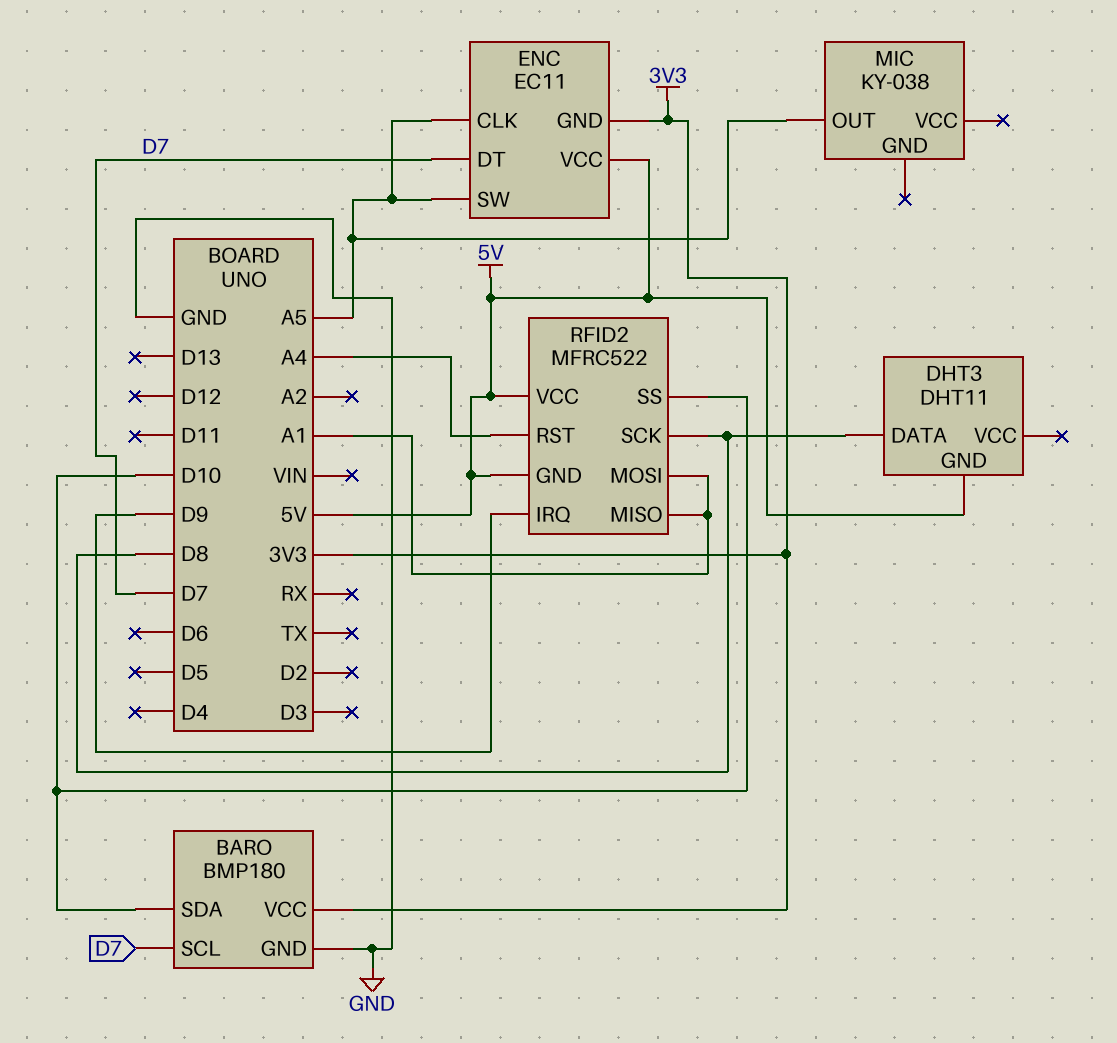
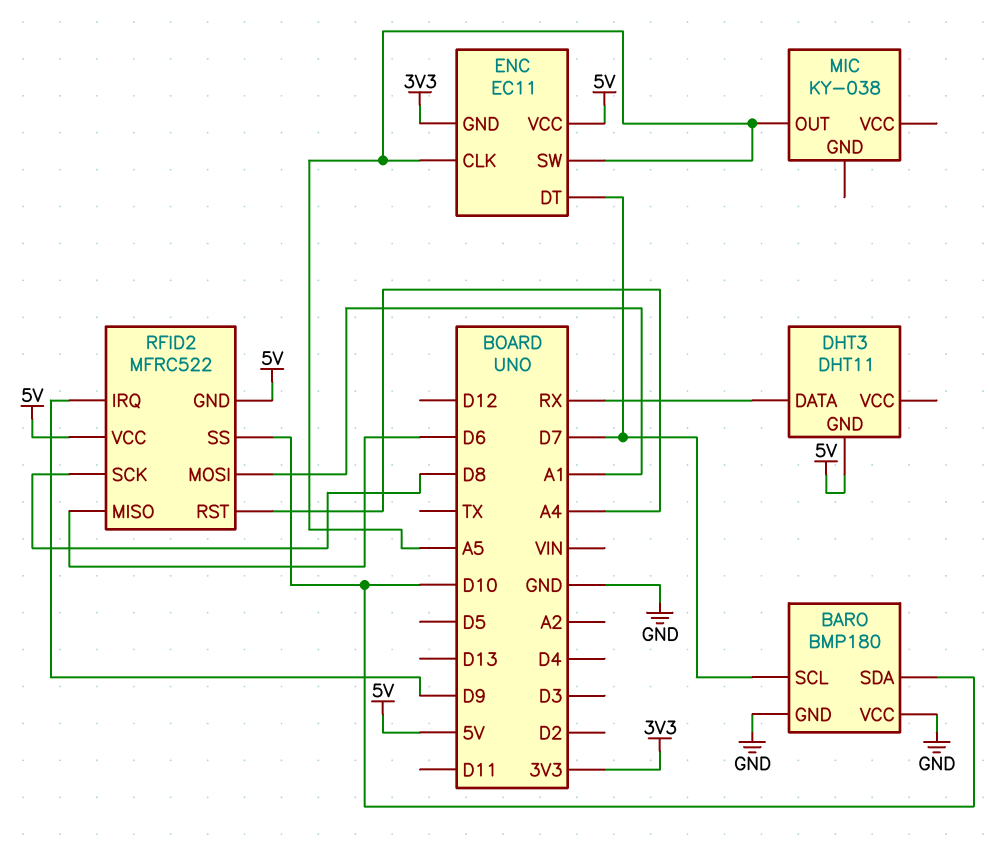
BARO pin VCC: 3V3 -> GND
DHT3 pin DATA: D8 -> RX
RFID2 pin MISO: A1 -> D6

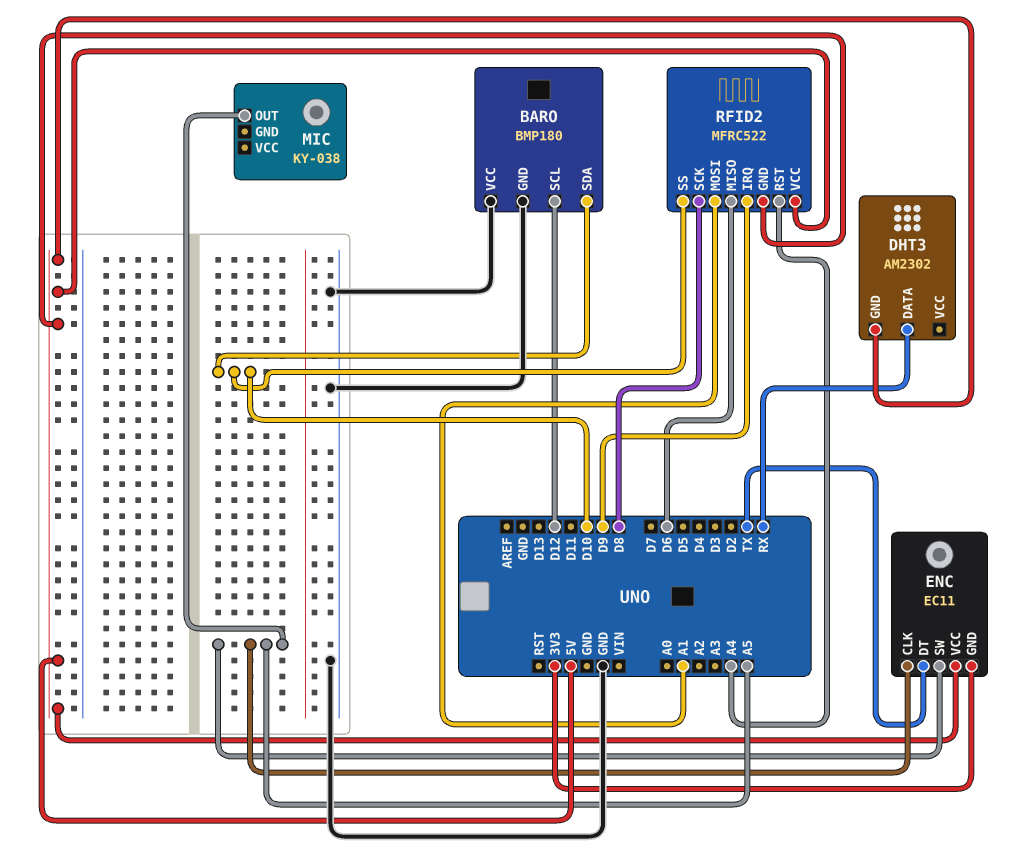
BARO pin SCL: D7 -> D12
DHT3: DHT11 -> AM2302
ENC pin DT: D7 -> TX

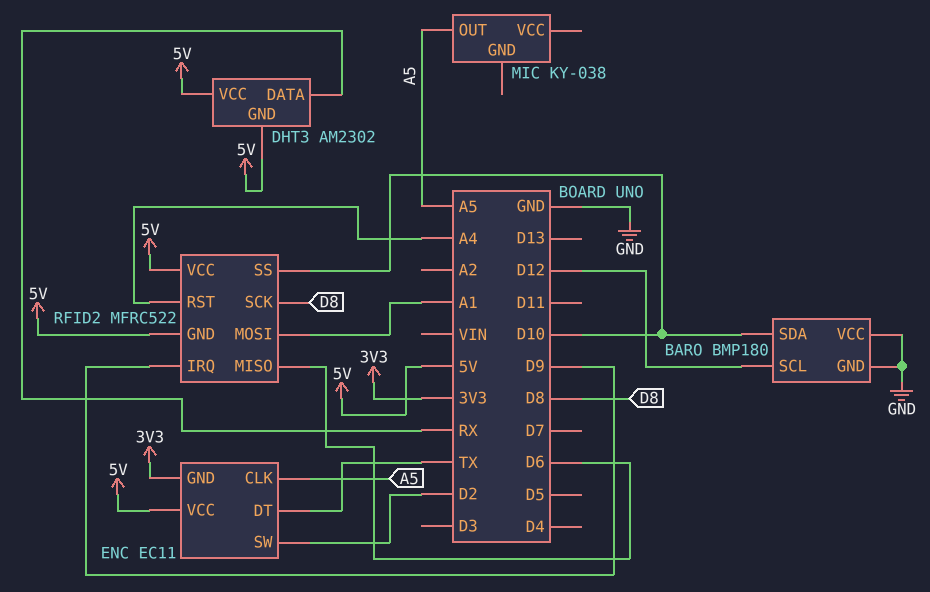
DHT3 pin VCC: none -> 5V
ENC pin SW: A5 -> D2

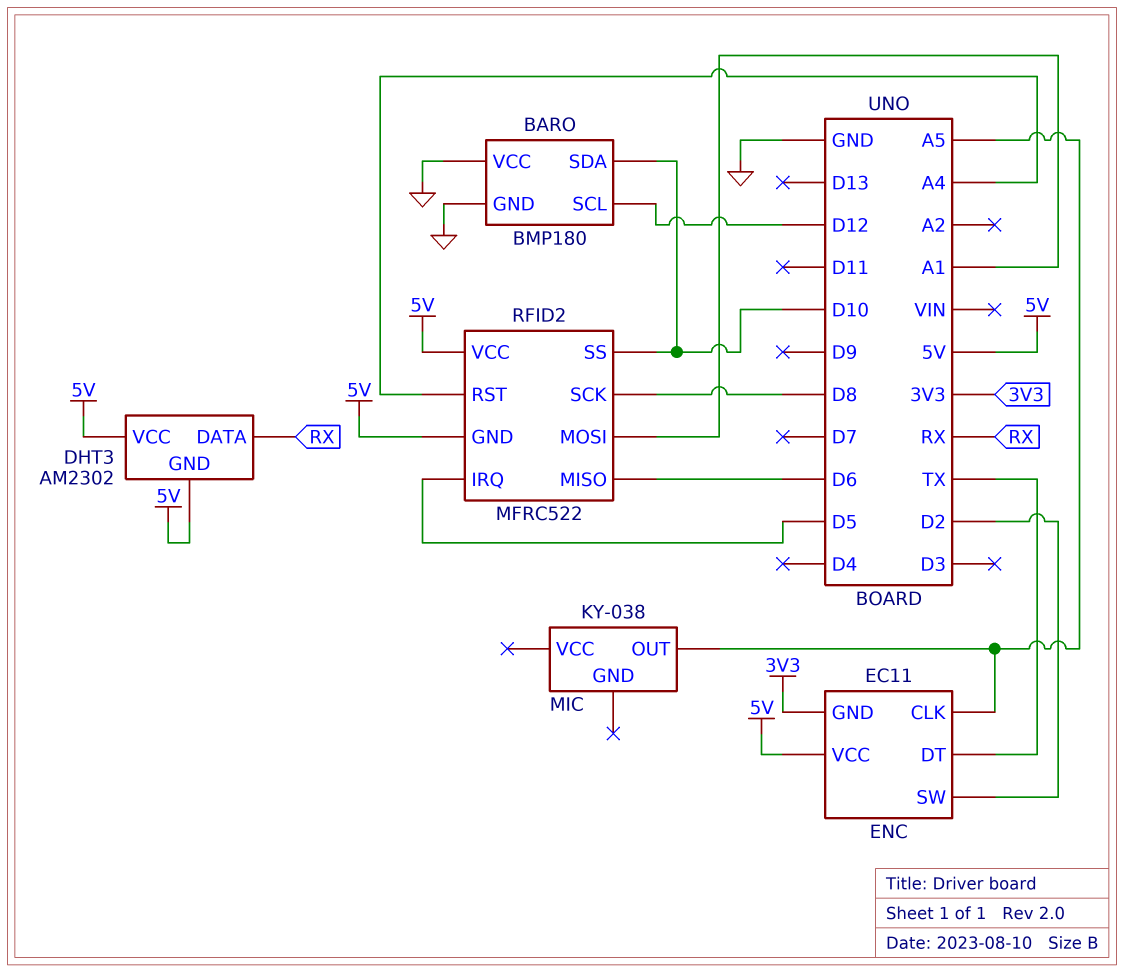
RFID2 pin IRQ: D9 -> D5

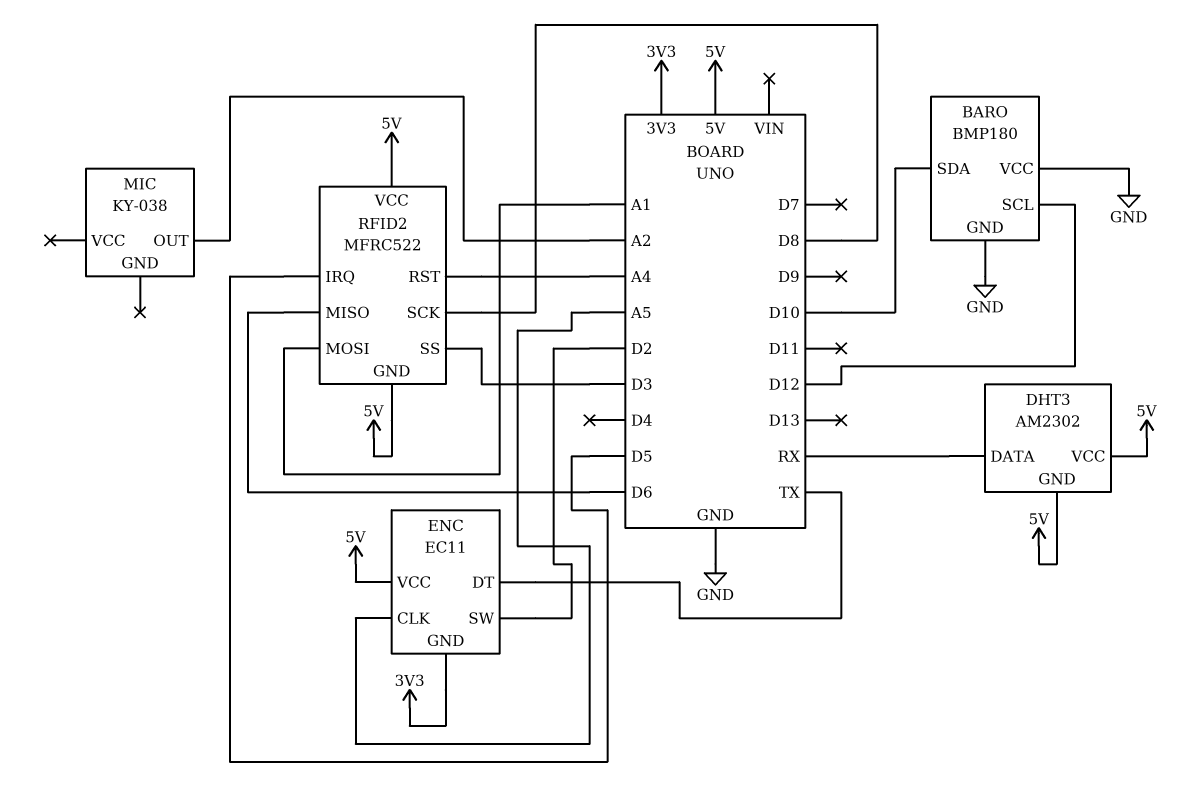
MIC pin OUT: A5 -> A2
RFID2 pin SS: D10 -> D3

